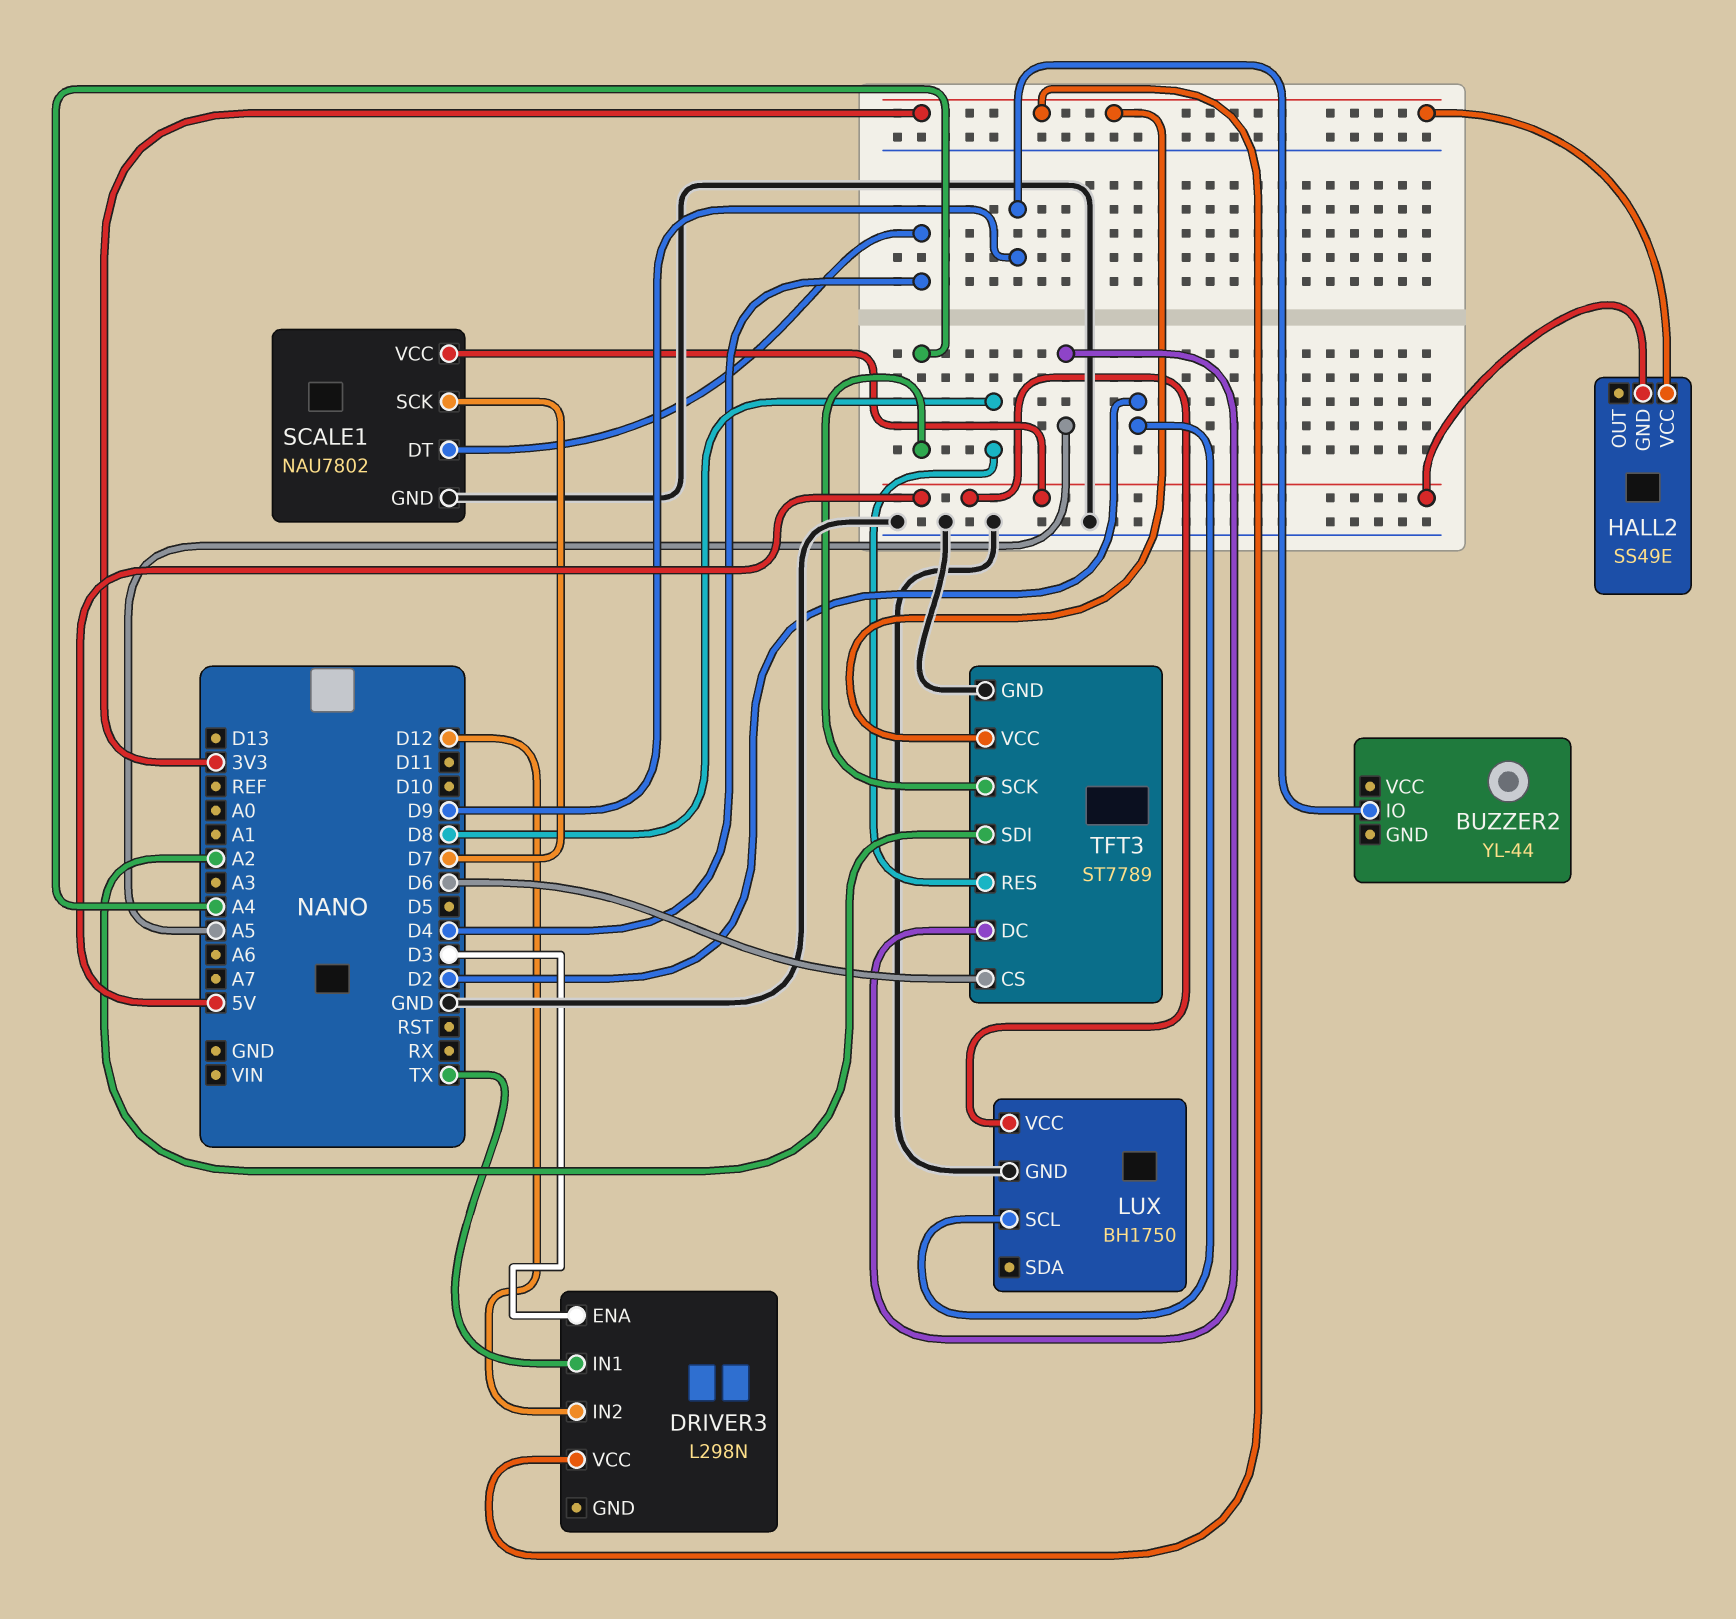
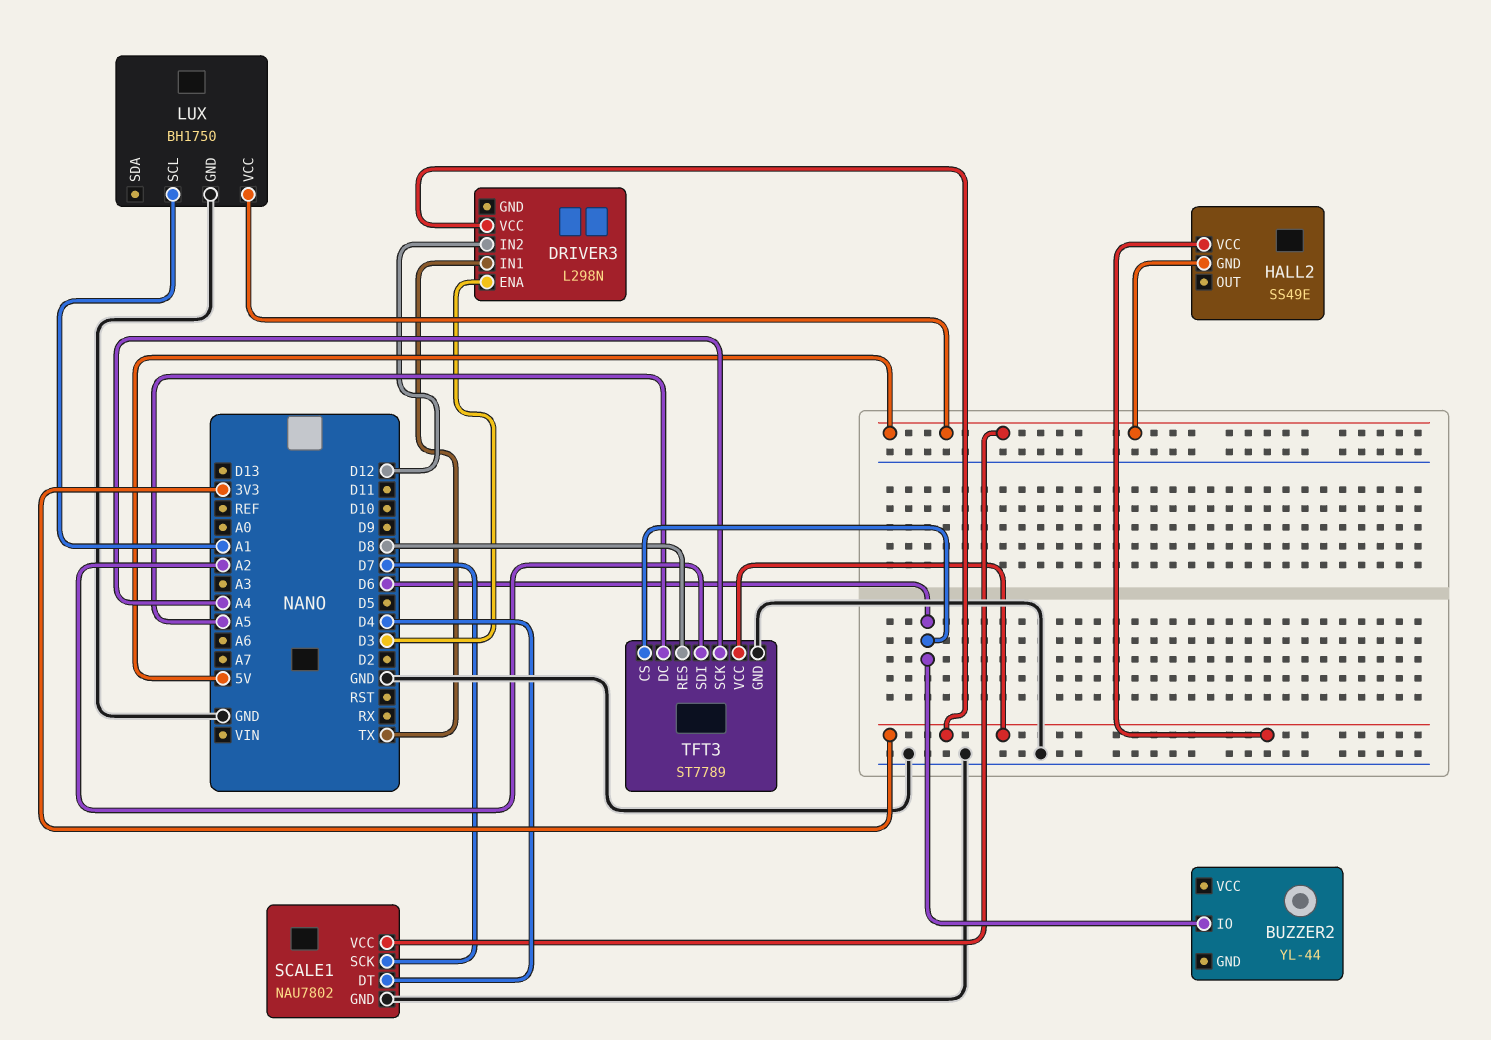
BUZZER2 pin IO: D9 -> D6
LUX pin SCL: D2 -> A1

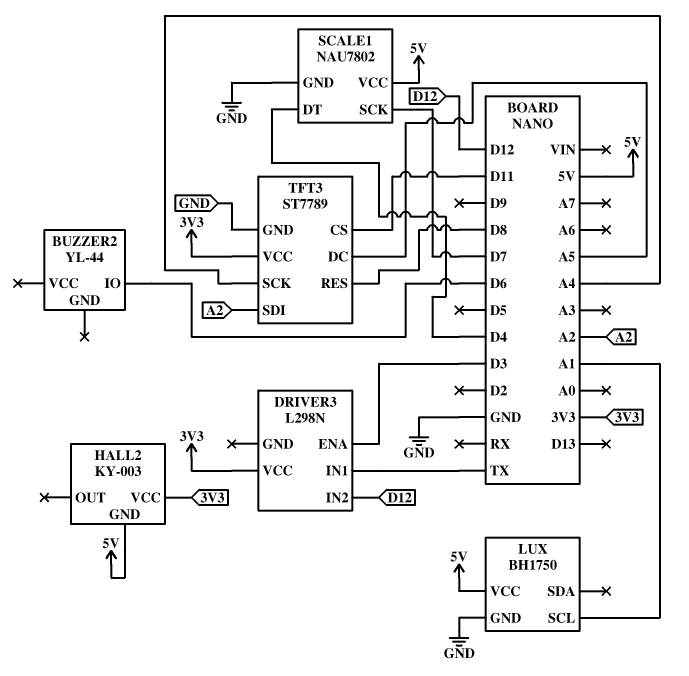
HALL2: SS49E -> KY-003
TFT3 pin CS: D6 -> D11

